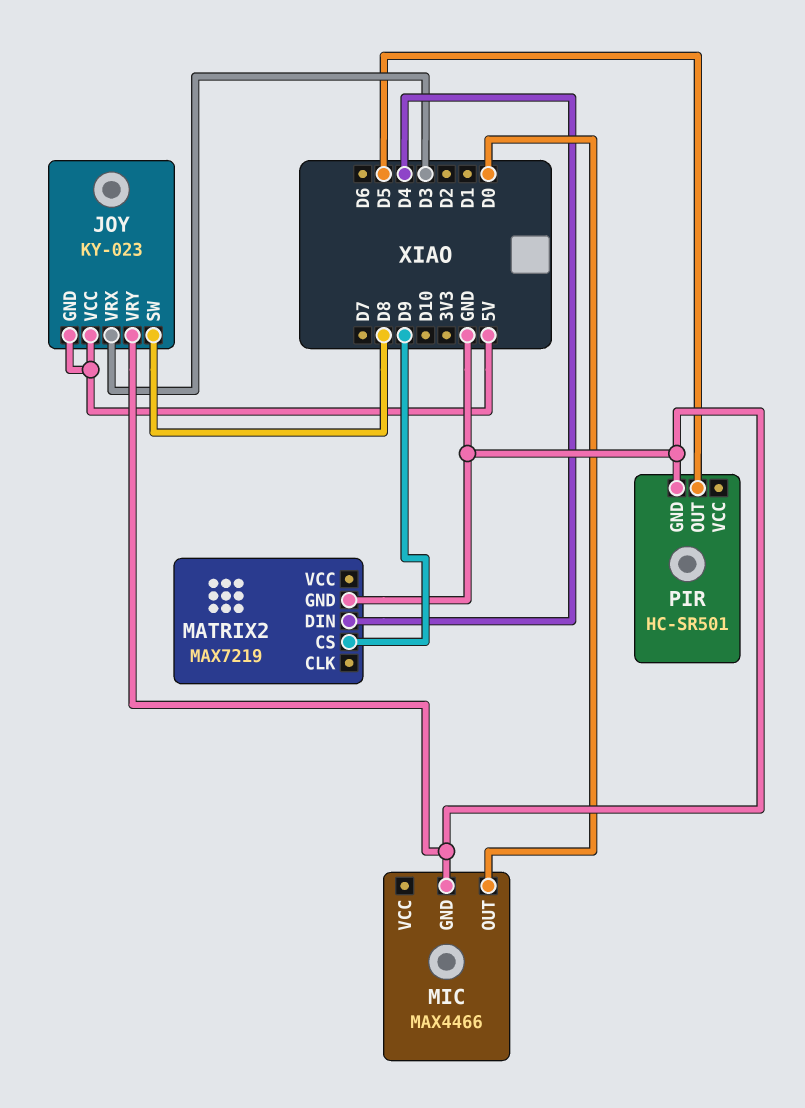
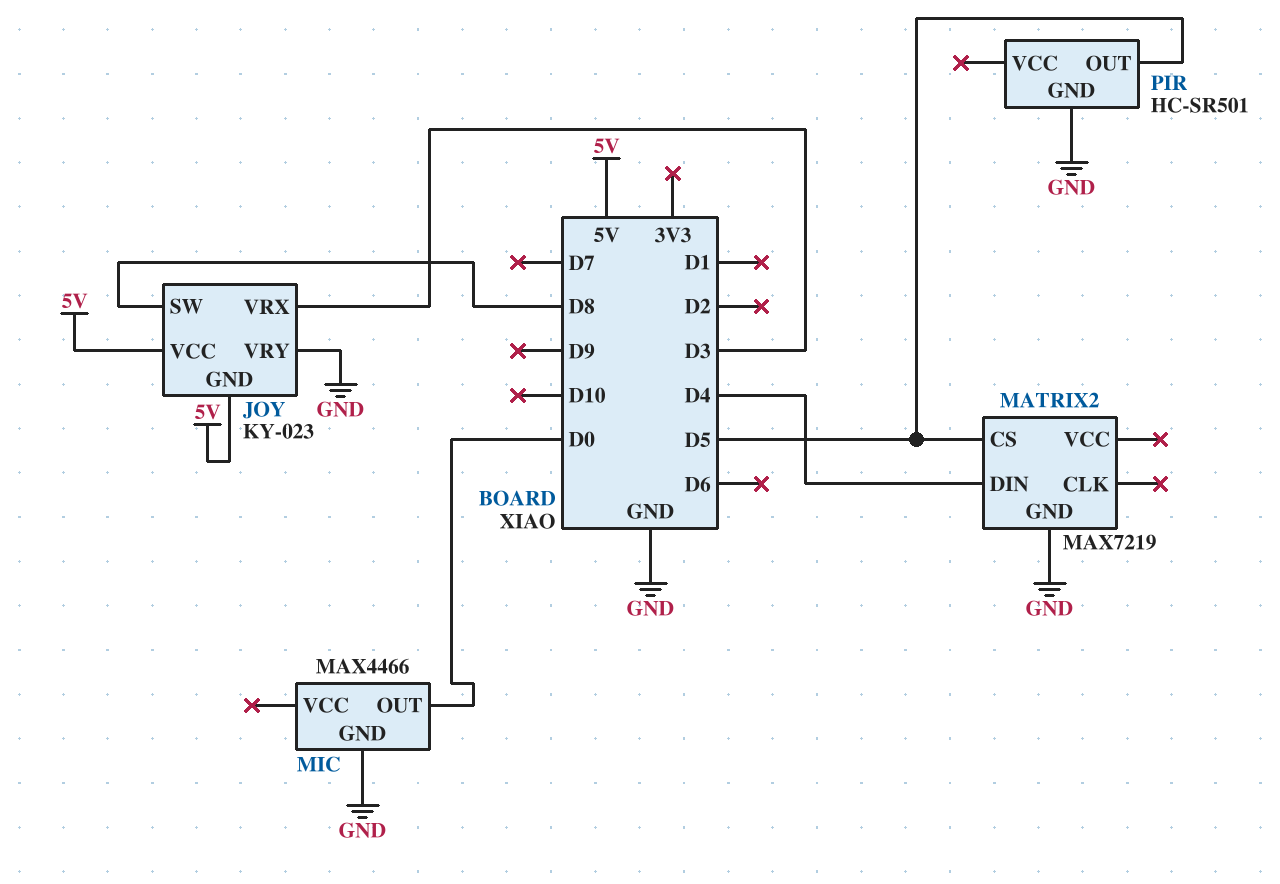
MATRIX2 pin CS: D9 -> D5

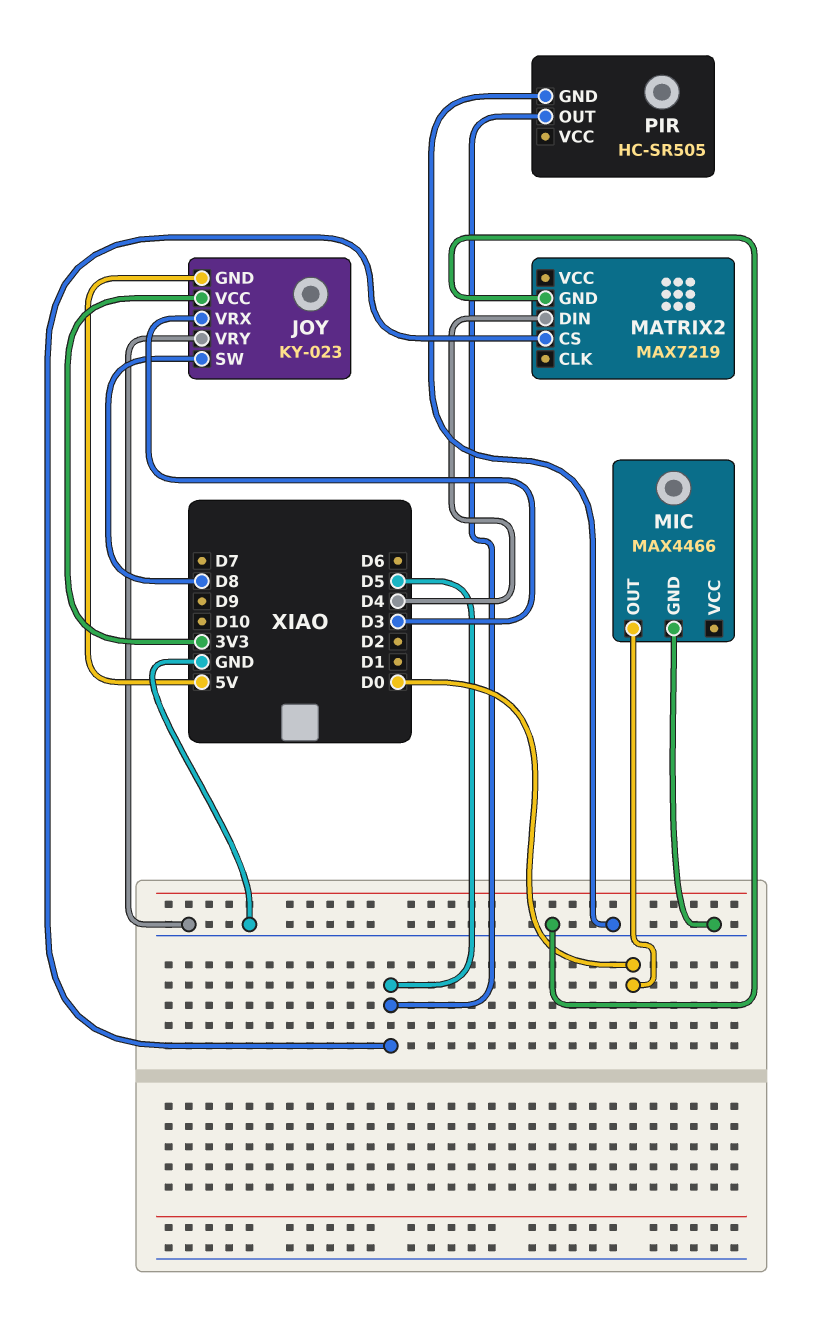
JOY pin VCC: 5V -> 3V3
PIR: HC-SR501 -> HC-SR505

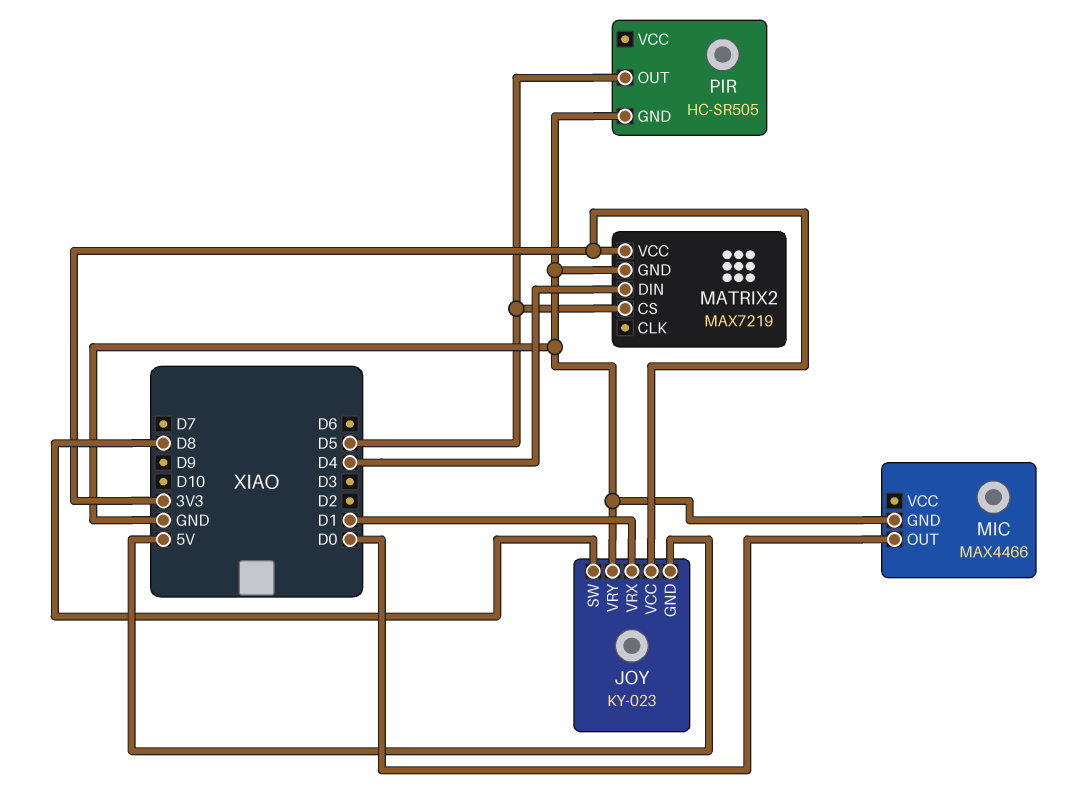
JOY pin VRX: D3 -> D1
MATRIX2 pin VCC: none -> 3V3

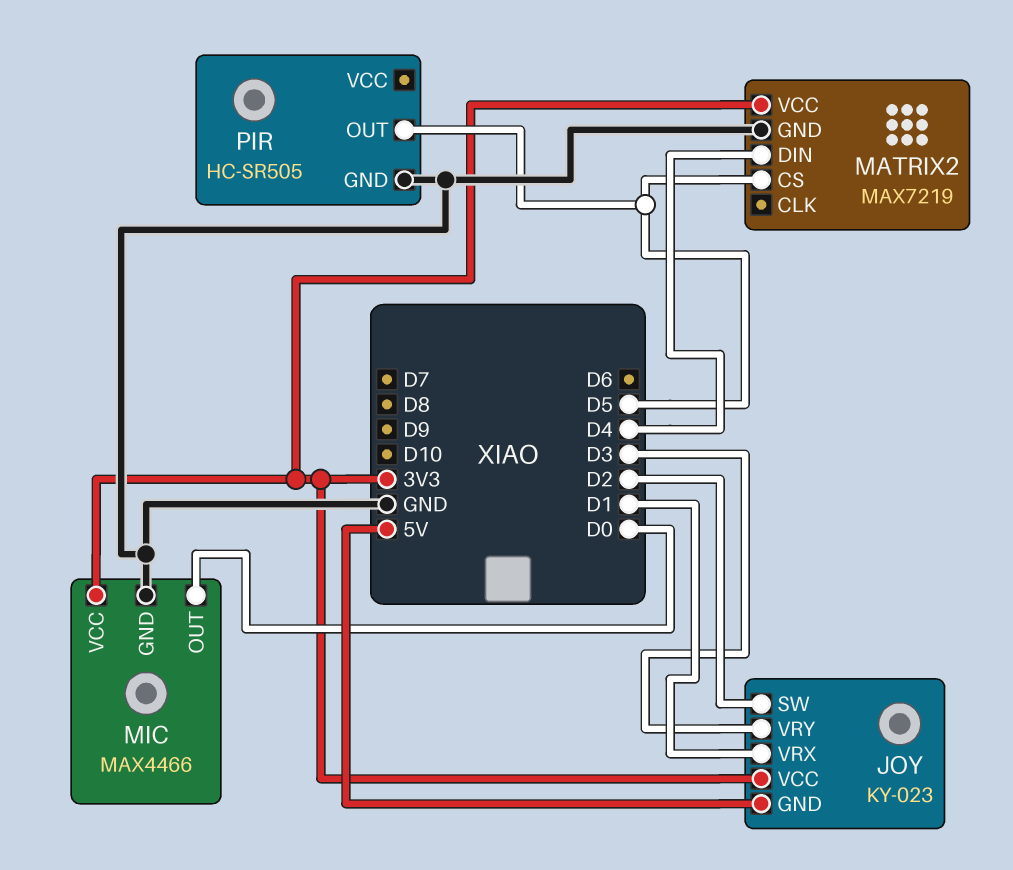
JOY pin SW: D8 -> D2
JOY pin VRY: GND -> D3
MIC pin VCC: none -> 3V3

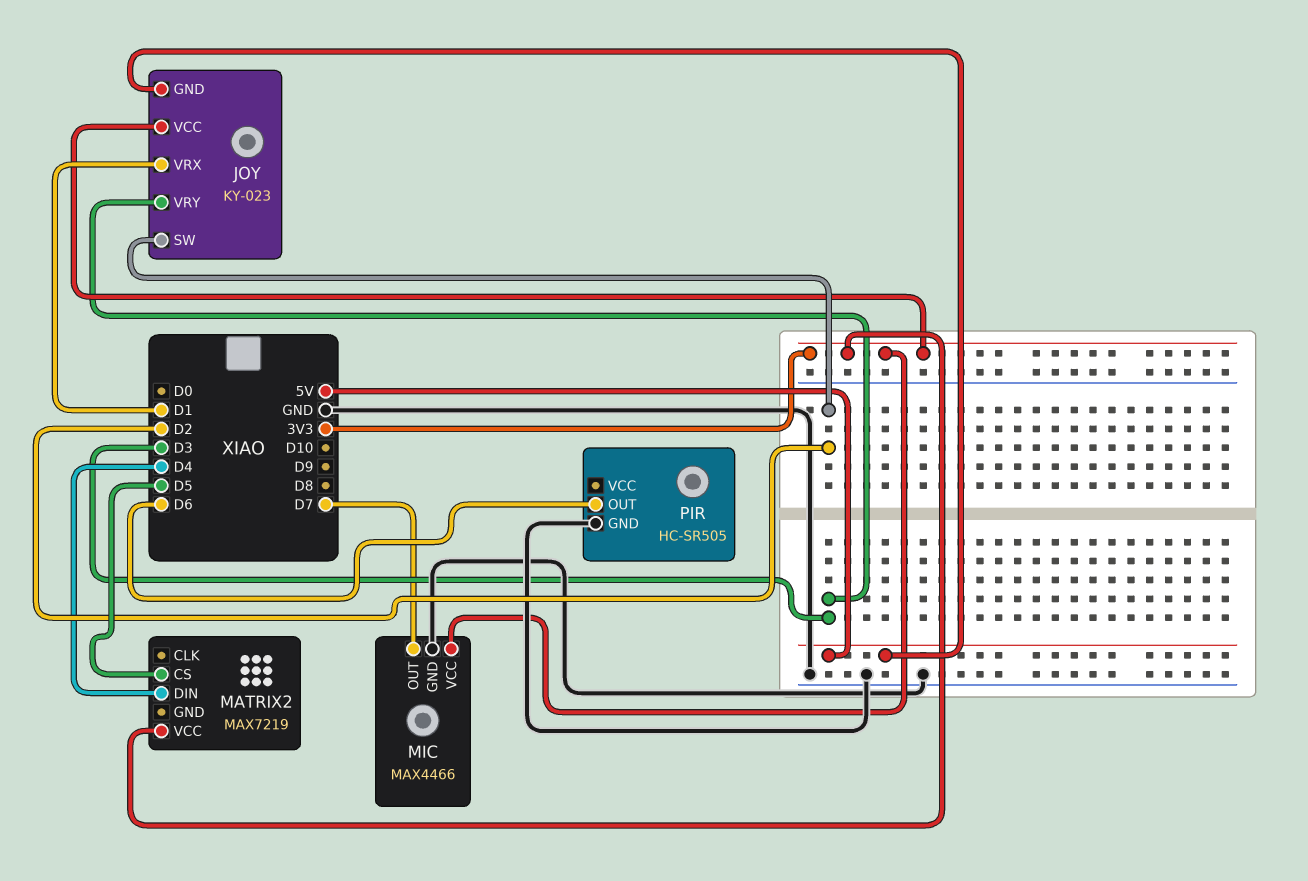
MATRIX2 pin GND: GND -> none
MIC pin OUT: D0 -> D7
PIR pin OUT: D5 -> D6

